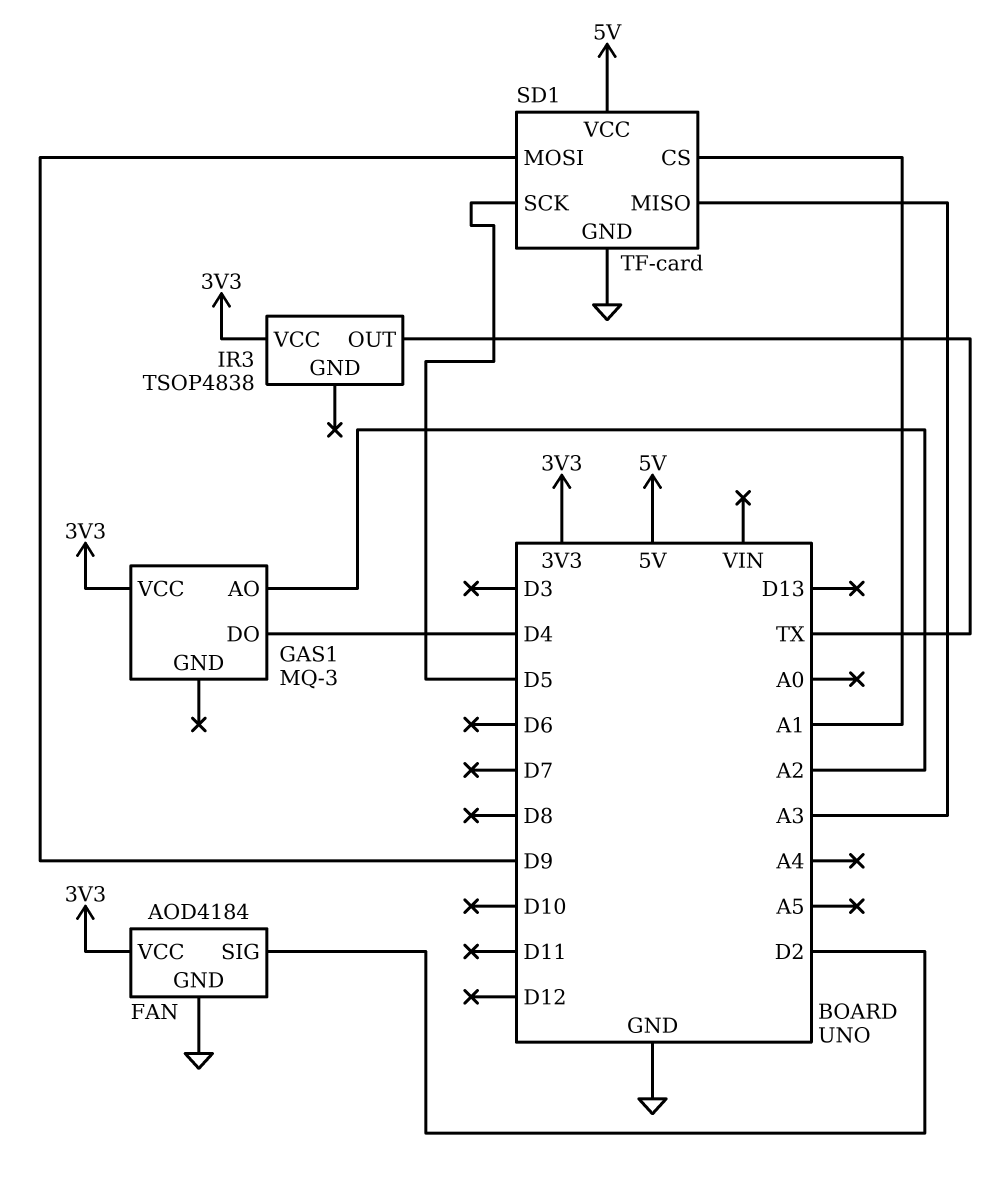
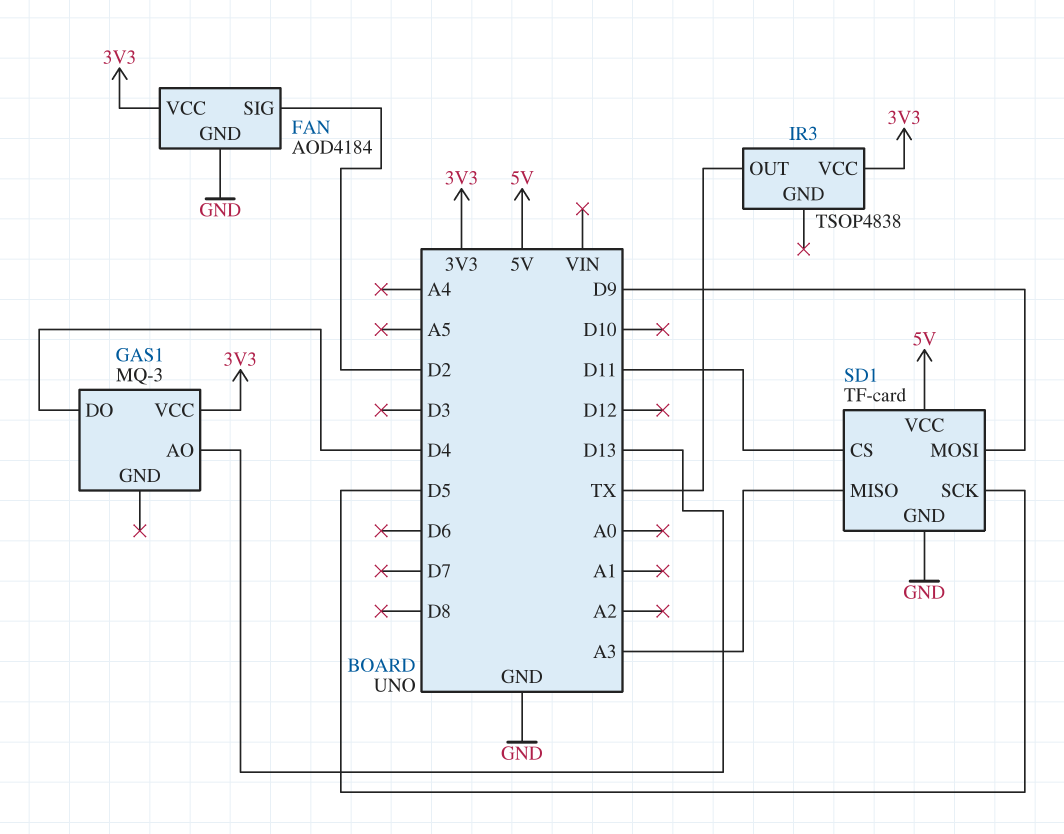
GAS1 pin AO: A2 -> D13
SD1 pin CS: A1 -> D11

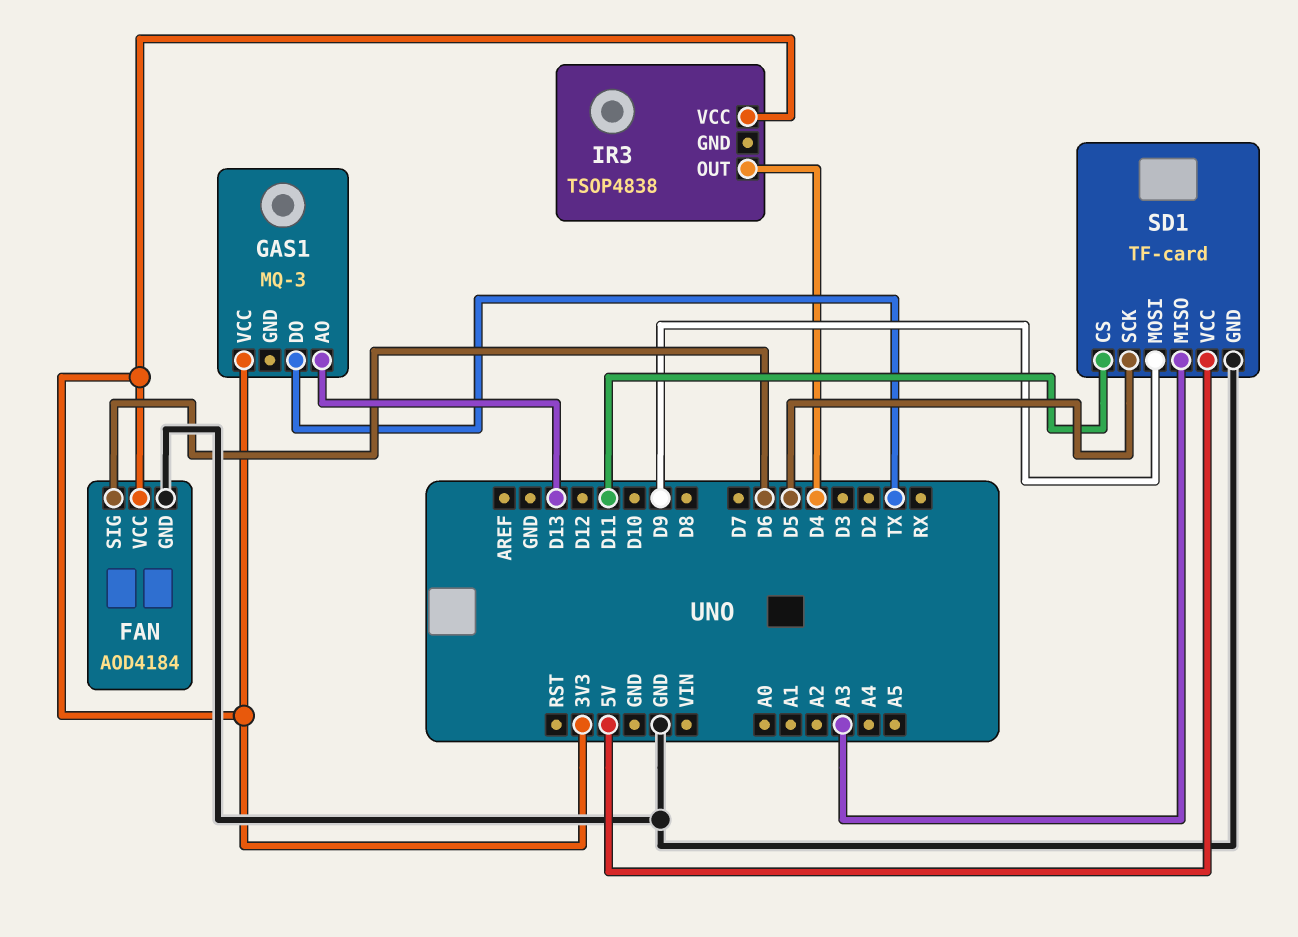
FAN pin SIG: D2 -> D6
GAS1 pin DO: D4 -> TX
IR3 pin OUT: TX -> D4

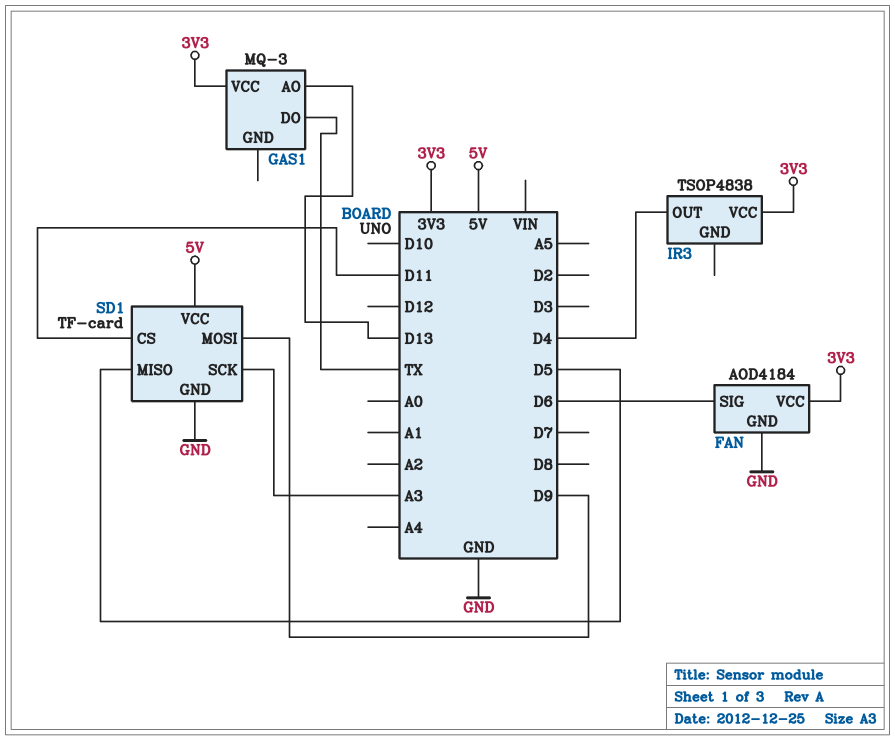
SD1 pin MISO: A3 -> D5
SD1 pin SCK: D5 -> A3

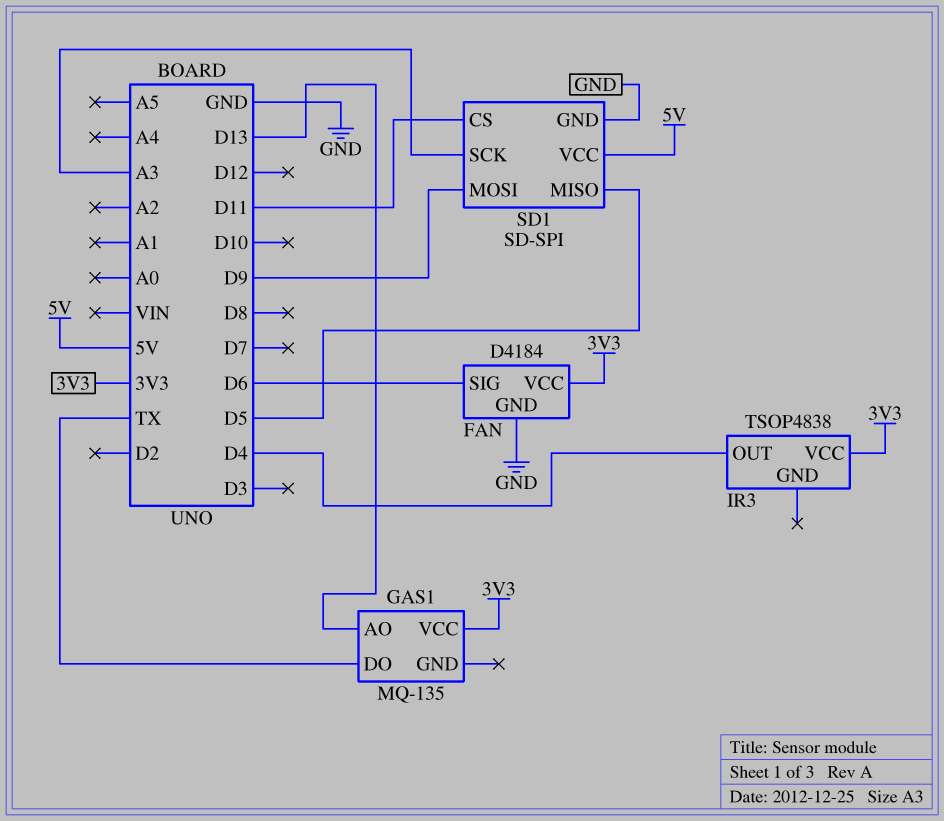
FAN: AOD4184 -> D4184
GAS1: MQ-3 -> MQ-135
SD1: TF-card -> SD-SPI

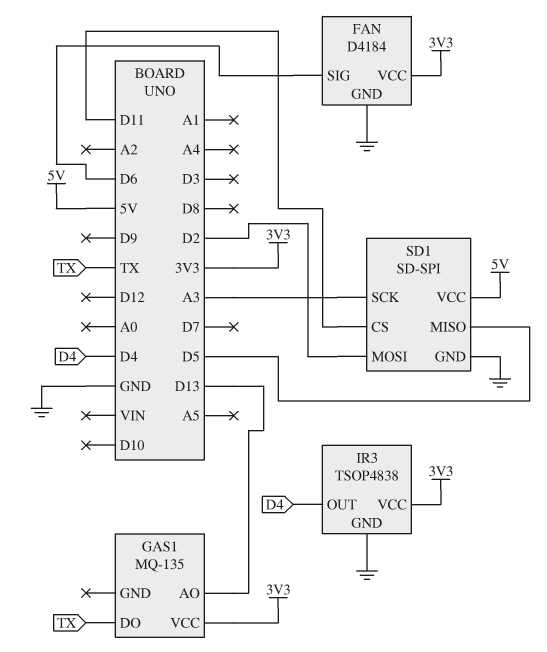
IR3 pin GND: none -> GND
SD1 pin MOSI: D9 -> D2

